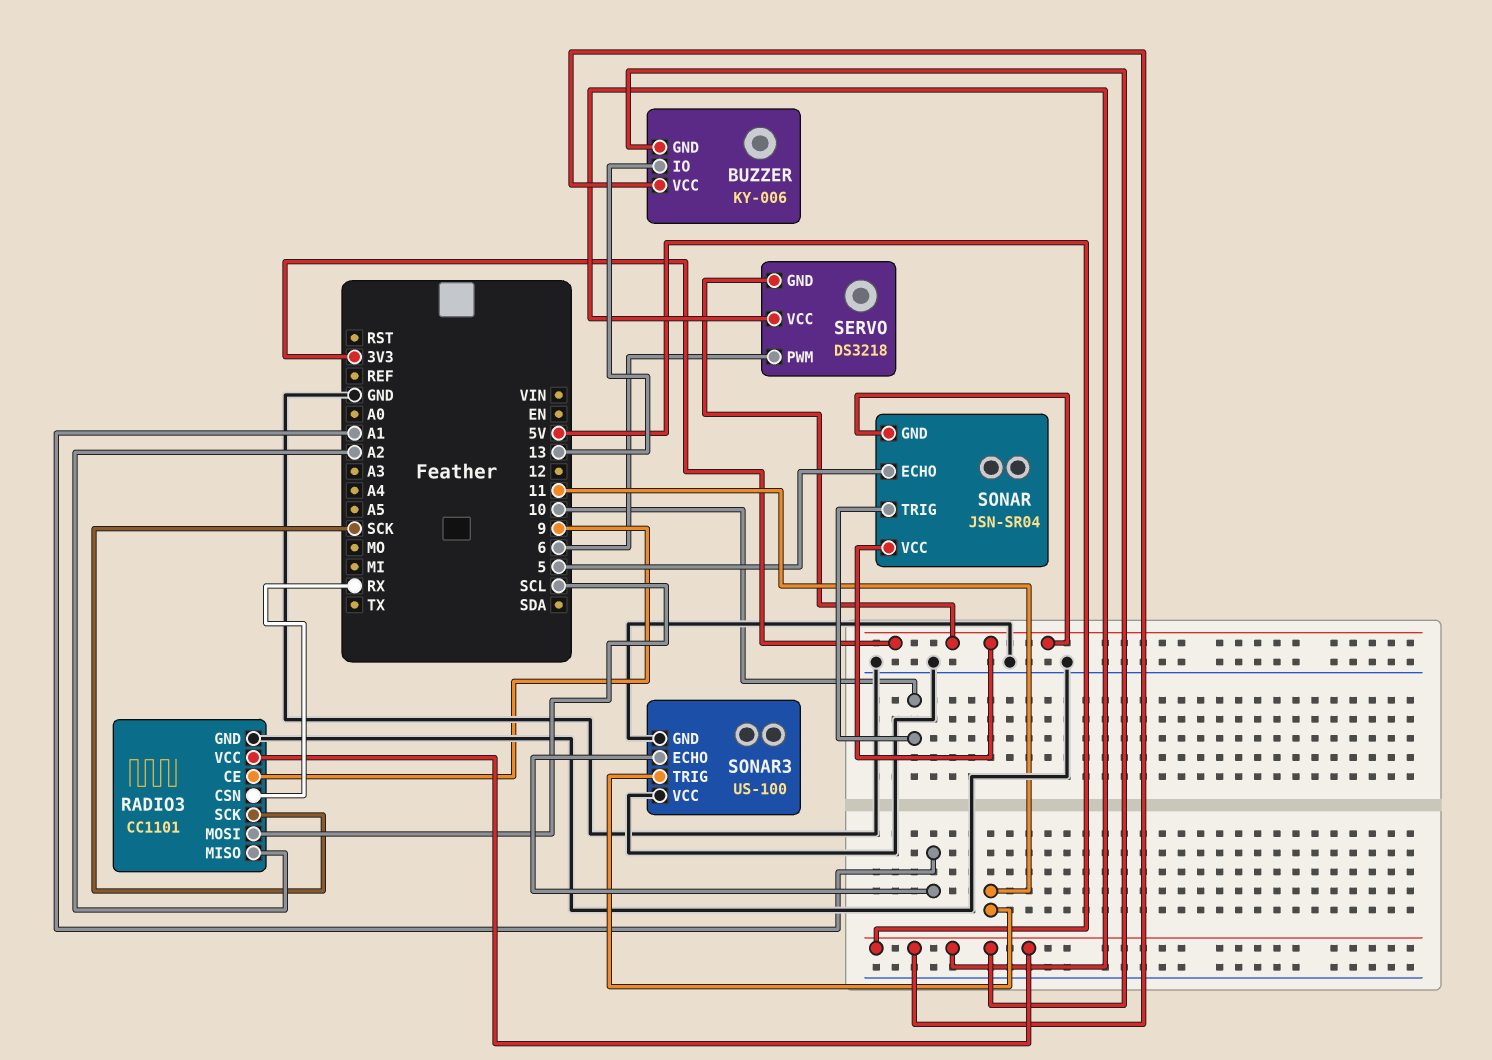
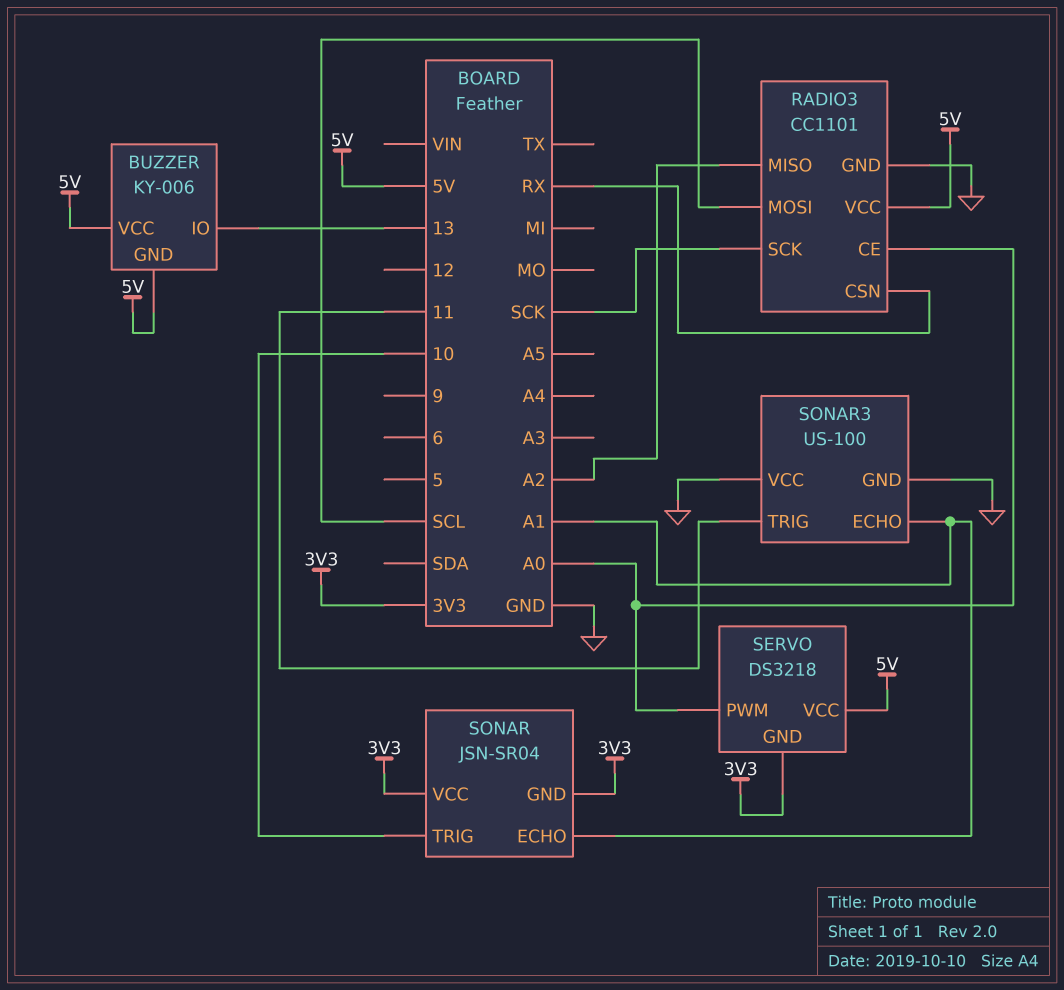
RADIO3 pin CE: 9 -> A0
SERVO pin PWM: 6 -> A0
SONAR pin ECHO: 5 -> A1

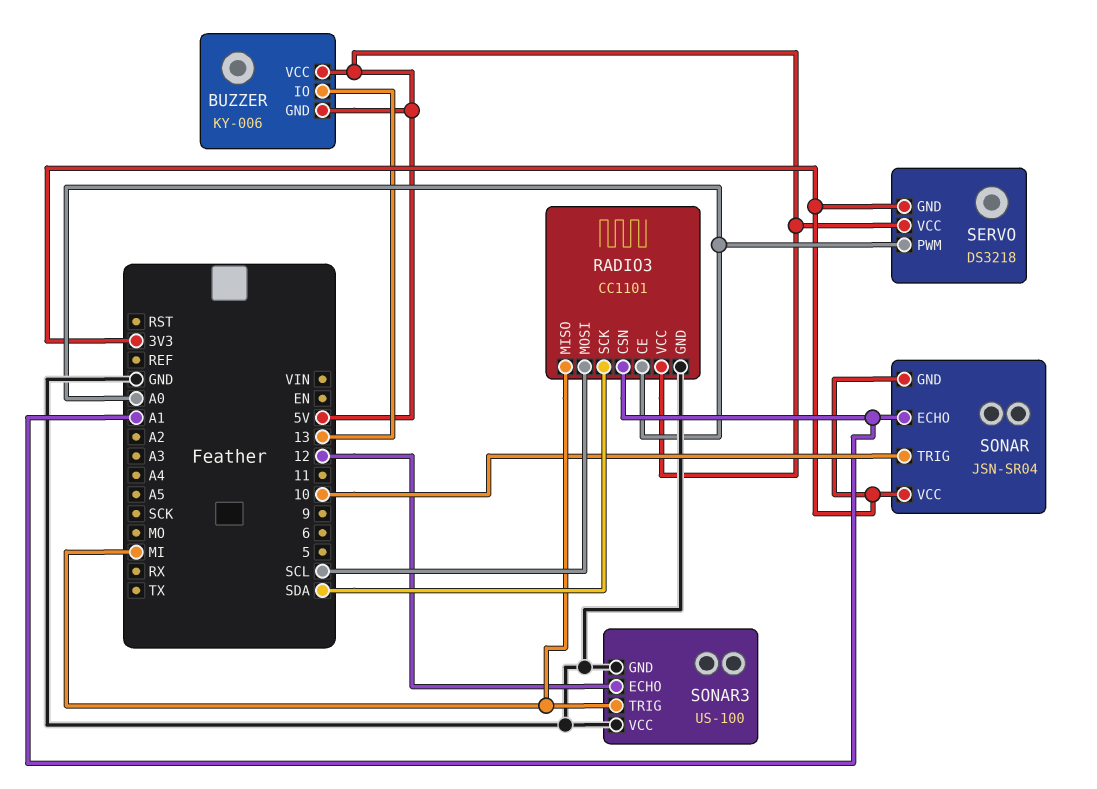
RADIO3 pin CSN: RX -> A1
RADIO3 pin MISO: A2 -> MI
RADIO3 pin SCK: SCK -> SDA
SONAR3 pin ECHO: A1 -> 12
SONAR3 pin TRIG: 11 -> MI

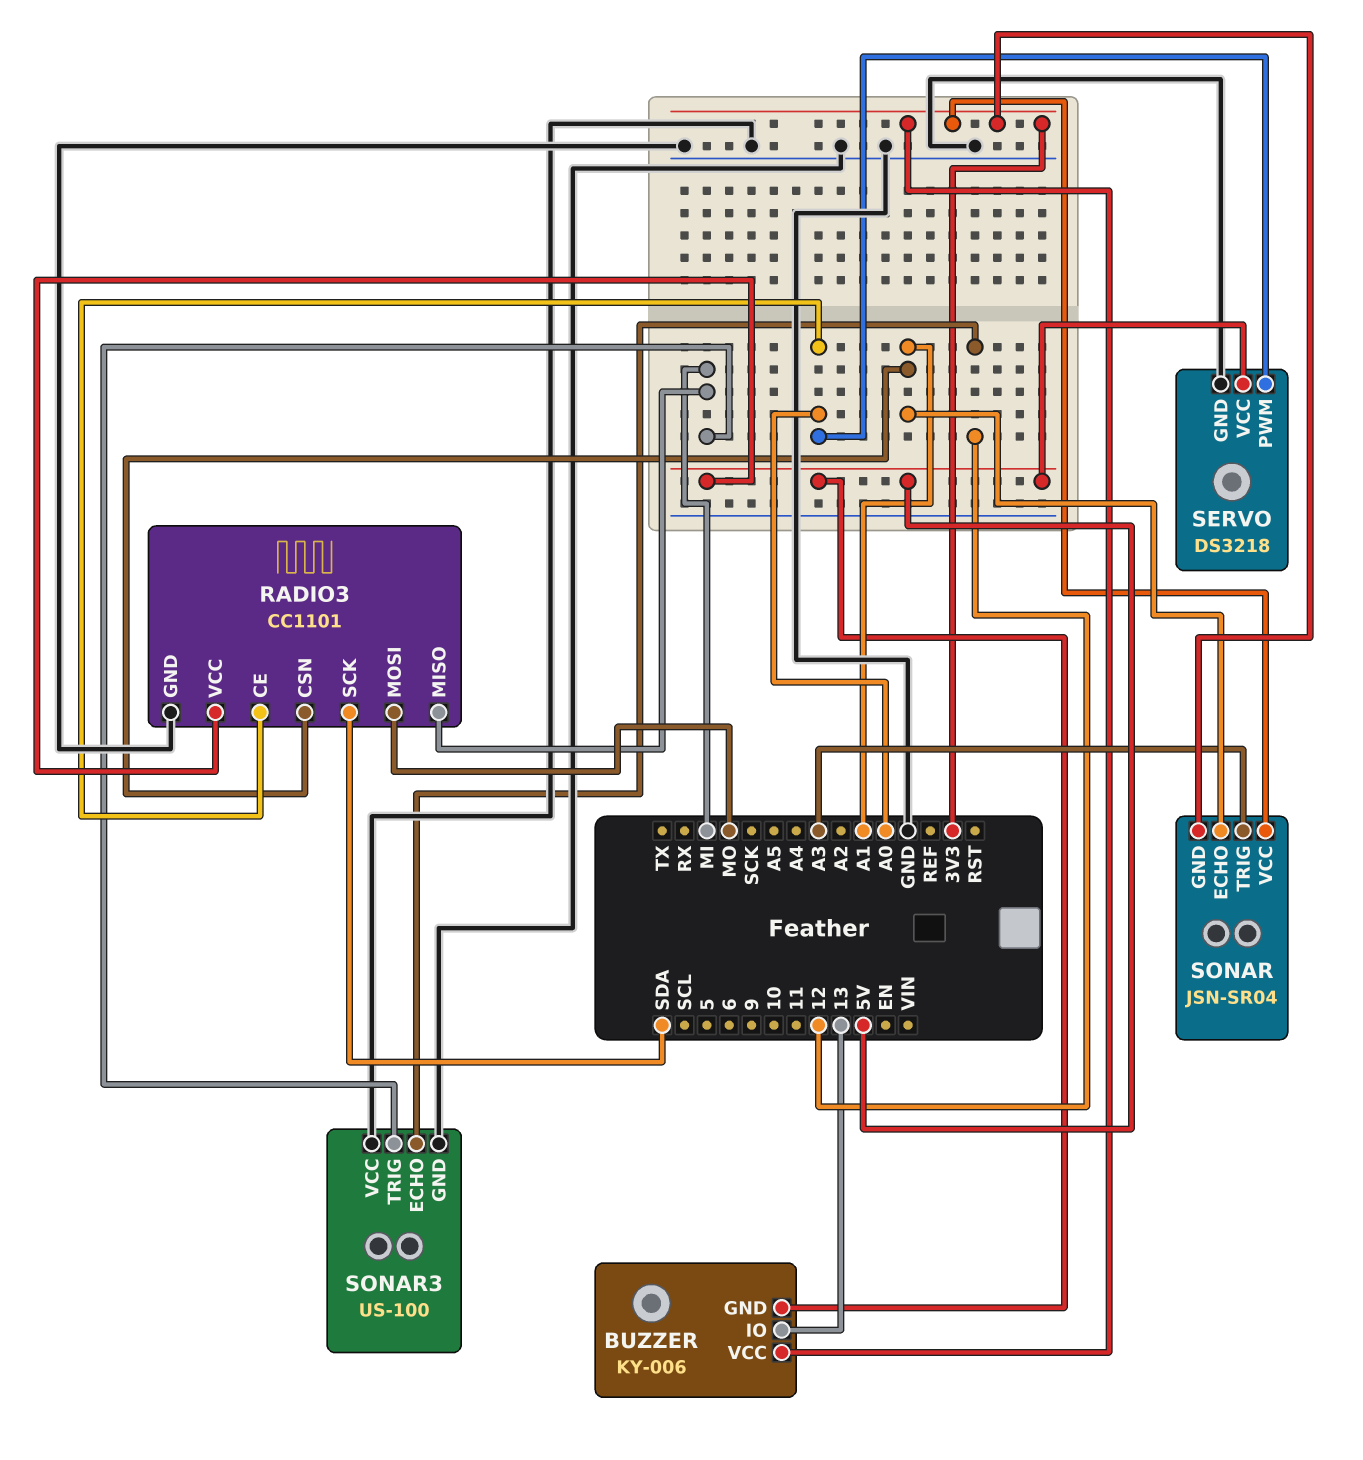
BUZZER pin VCC: 5V -> 3V3
RADIO3 pin MOSI: SCL -> MO
SERVO pin GND: 3V3 -> GND
SONAR pin TRIG: 10 -> A3

